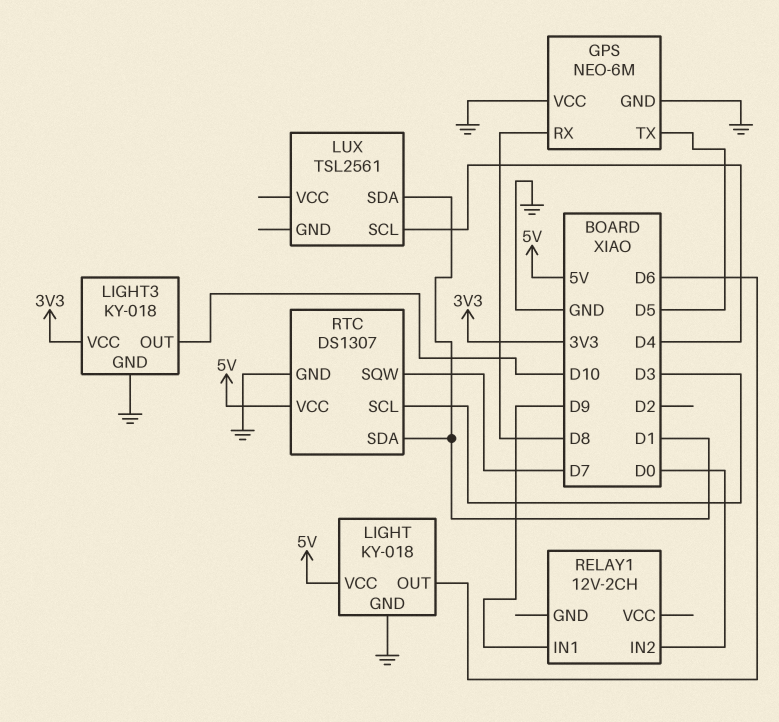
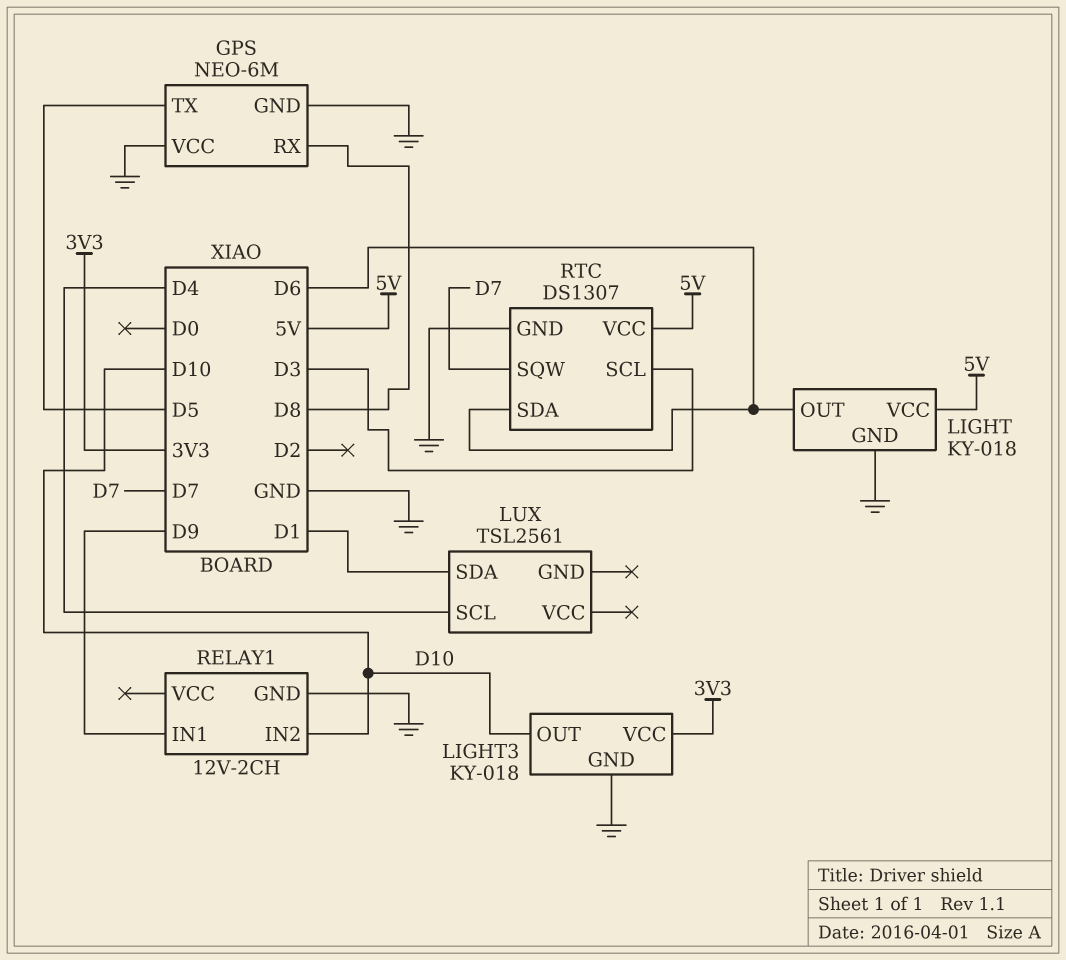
RELAY1 pin GND: none -> GND
RELAY1 pin IN2: D0 -> D10
RTC pin SDA: D1 -> D6

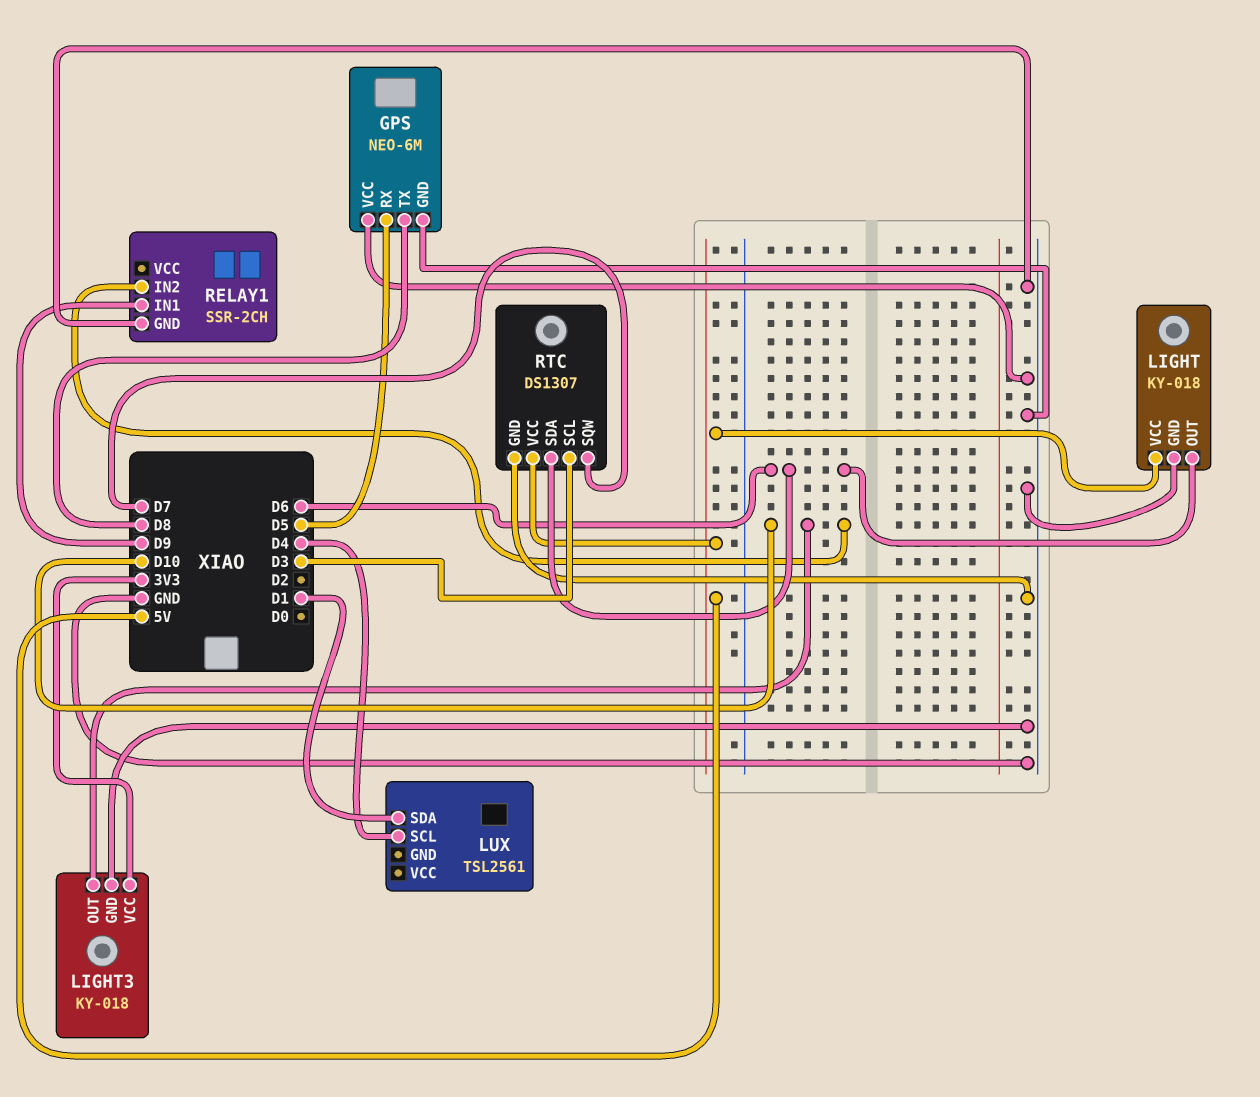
GPS pin RX: D8 -> D5
GPS pin TX: D5 -> D8
RELAY1: 12V-2CH -> SSR-2CH

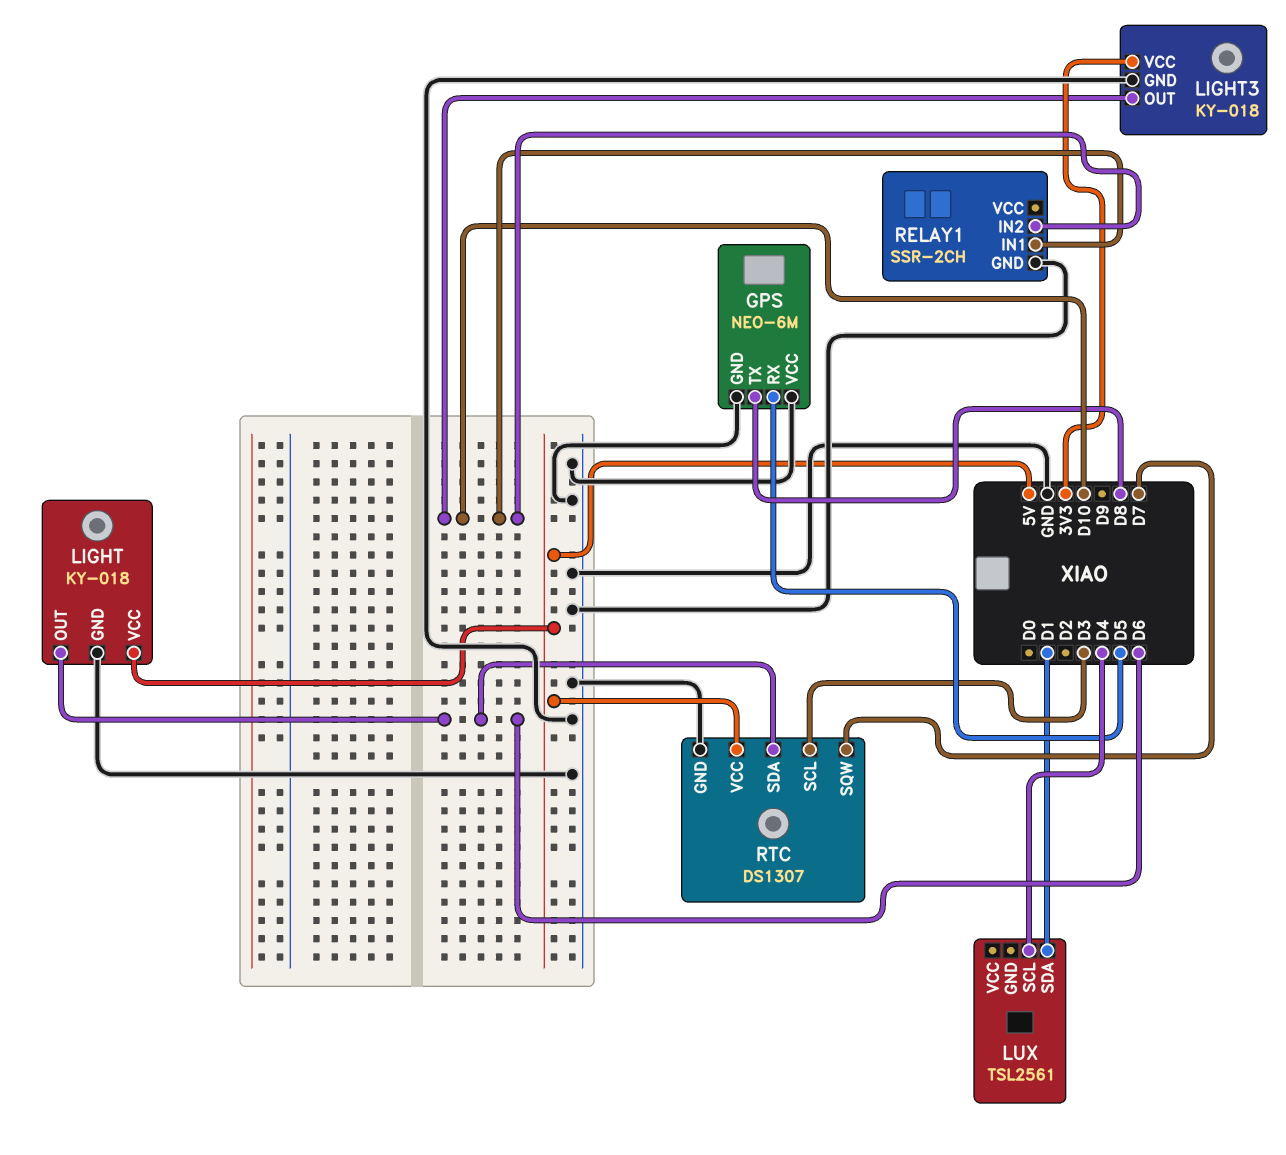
RELAY1 pin IN1: D9 -> D10

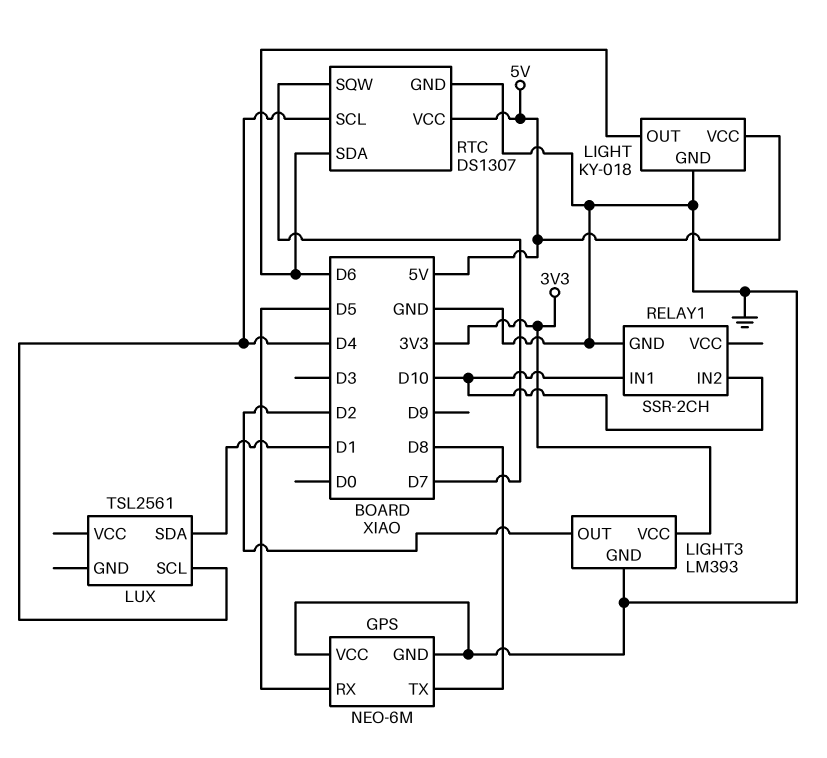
LIGHT3: KY-018 -> LM393
LIGHT3 pin OUT: D10 -> D2
RTC pin SCL: D3 -> D4

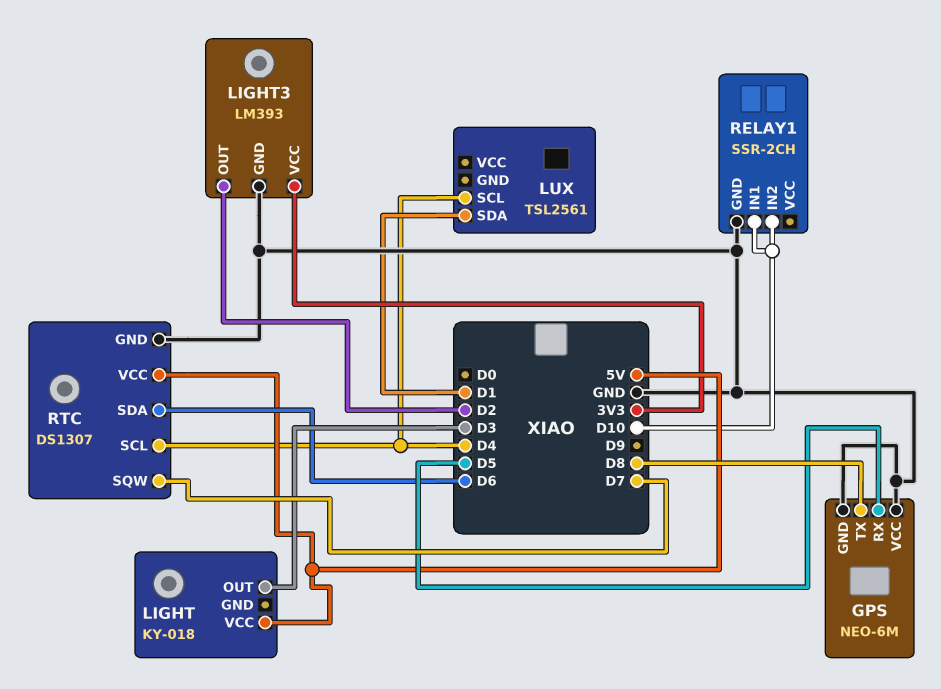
LIGHT pin GND: GND -> none
LIGHT pin OUT: D6 -> D3

